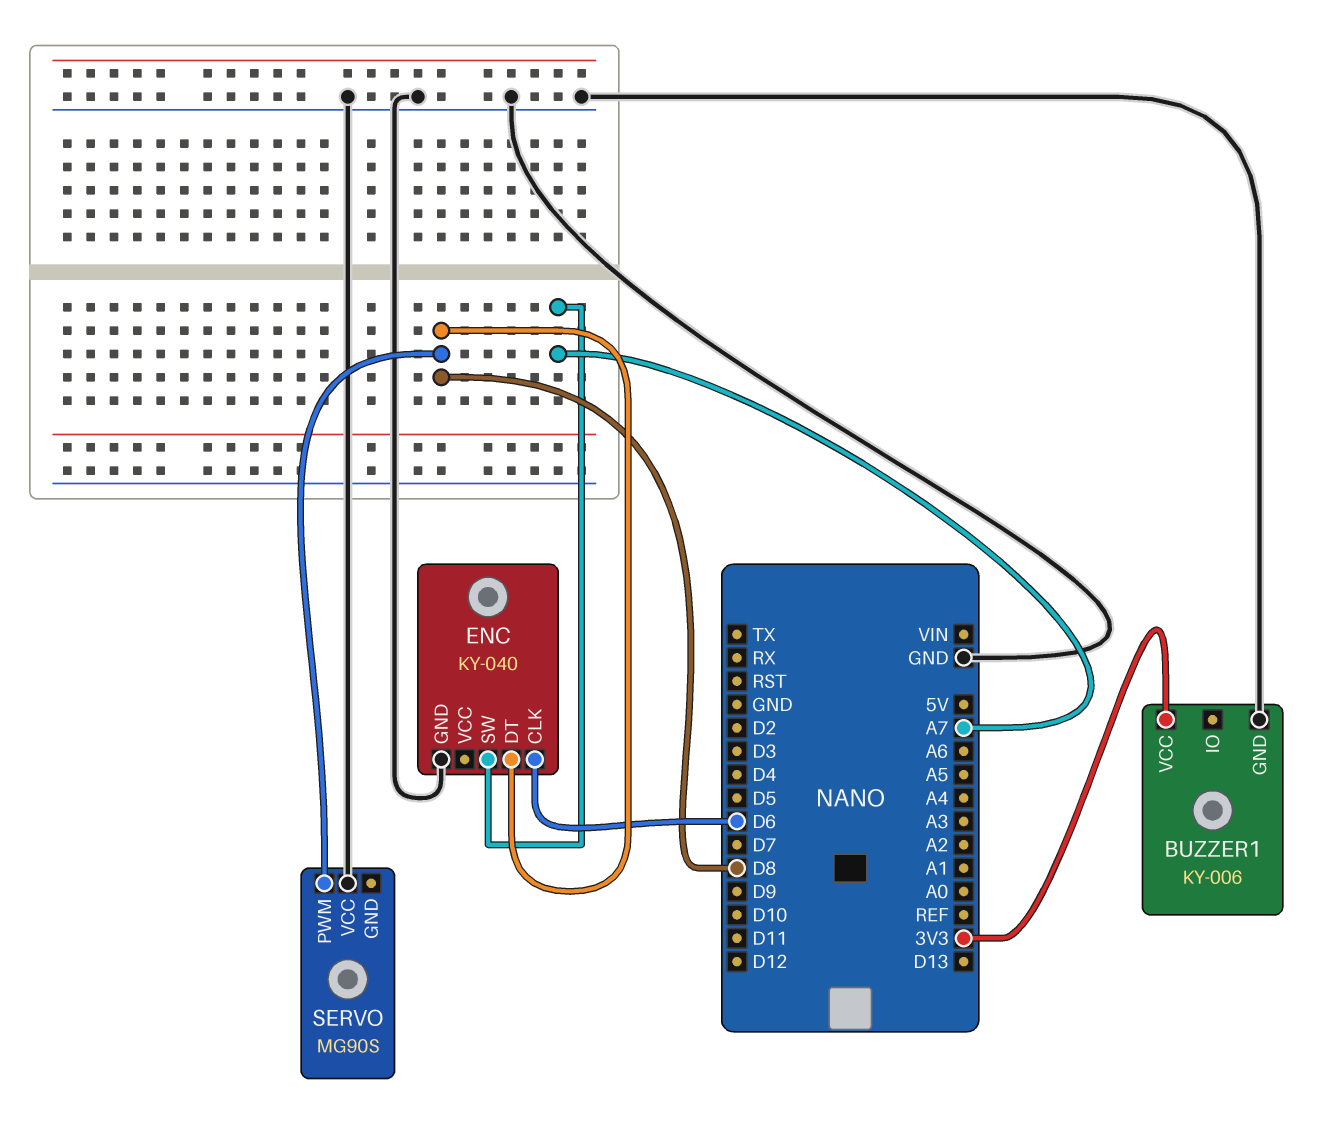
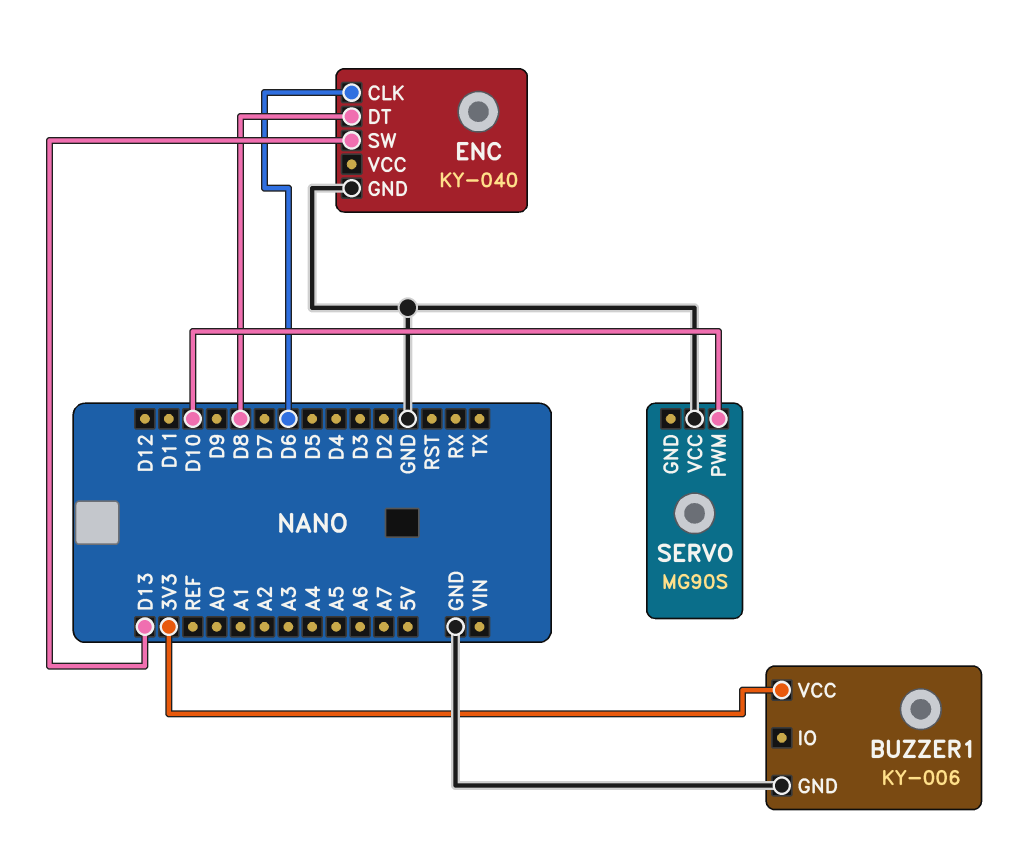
ENC pin SW: A7 -> D13
SERVO pin PWM: D8 -> D10

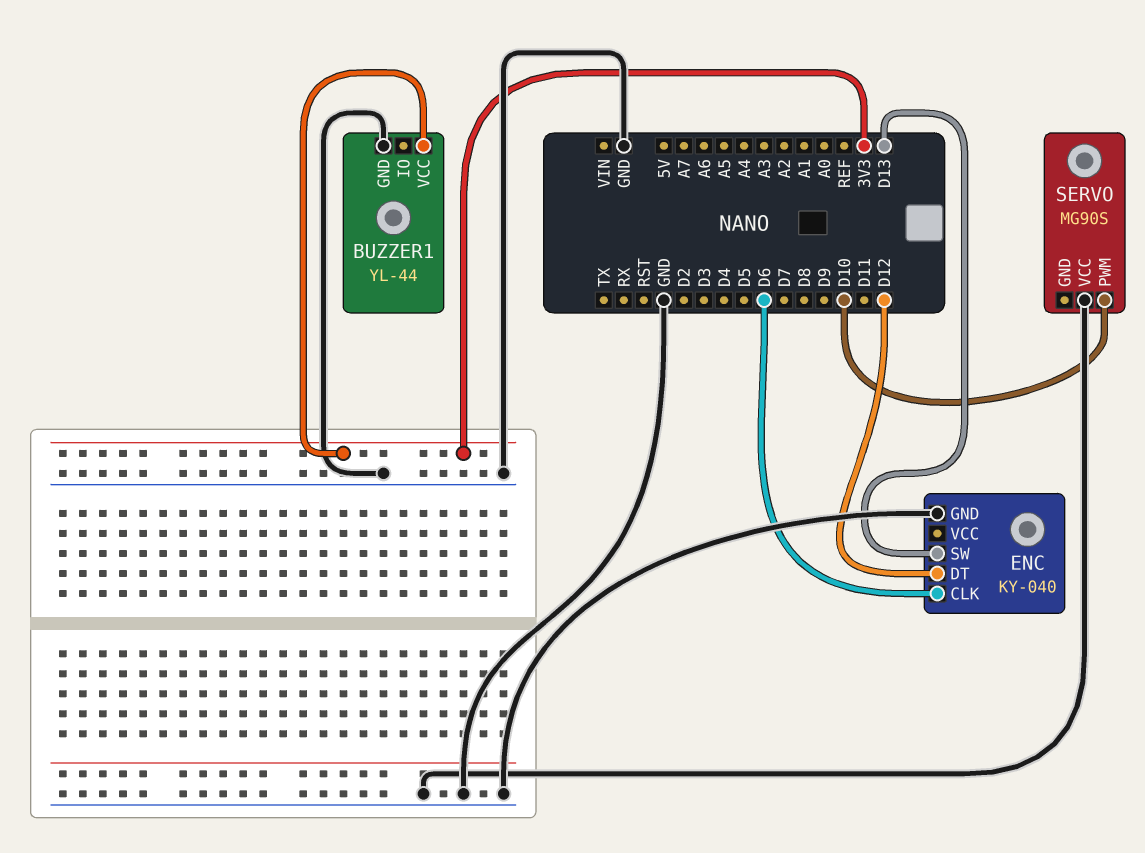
BUZZER1: KY-006 -> YL-44
ENC pin DT: D8 -> D12

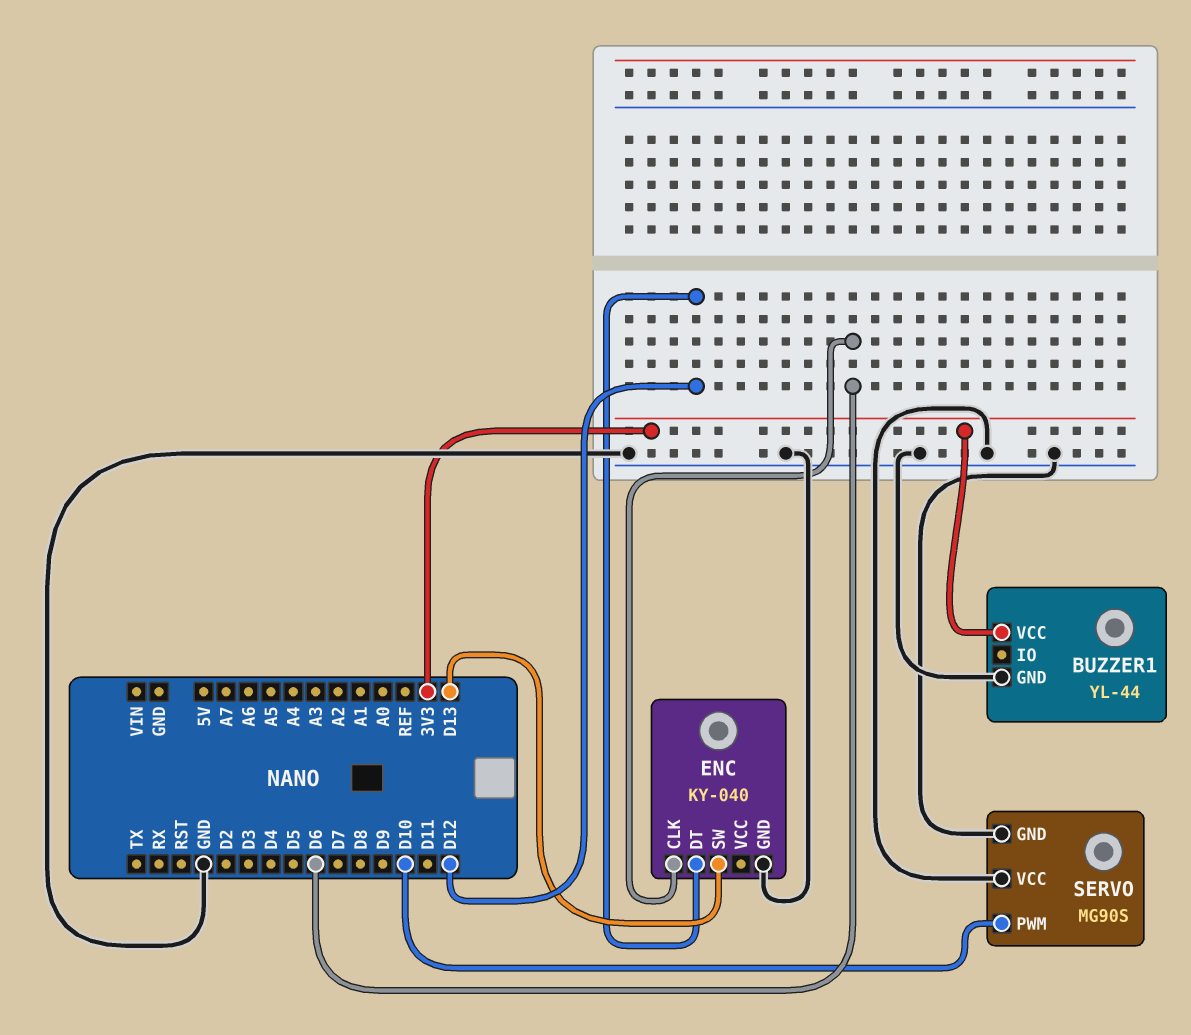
SERVO pin GND: none -> GND

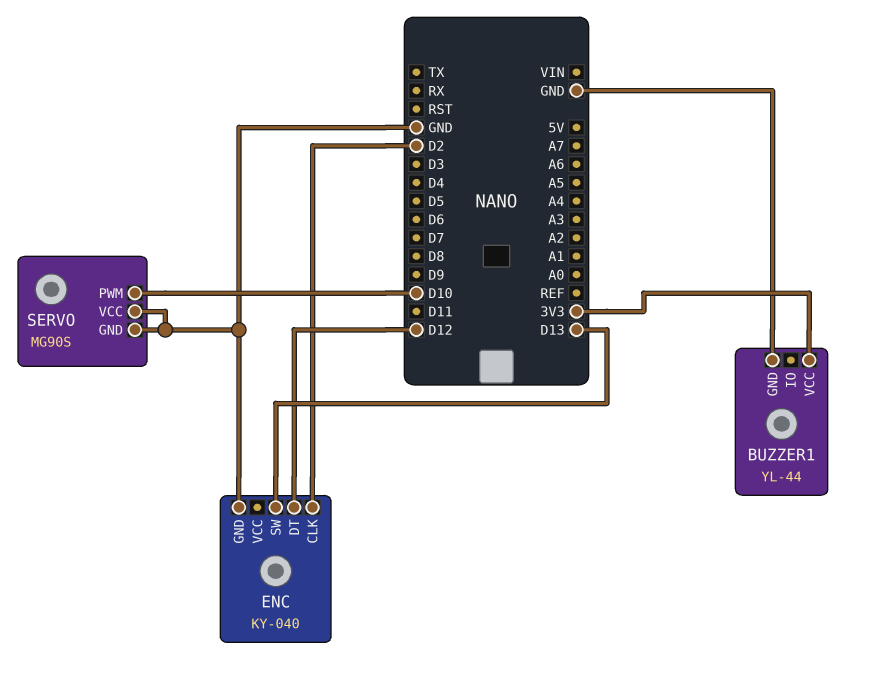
ENC pin CLK: D6 -> D2

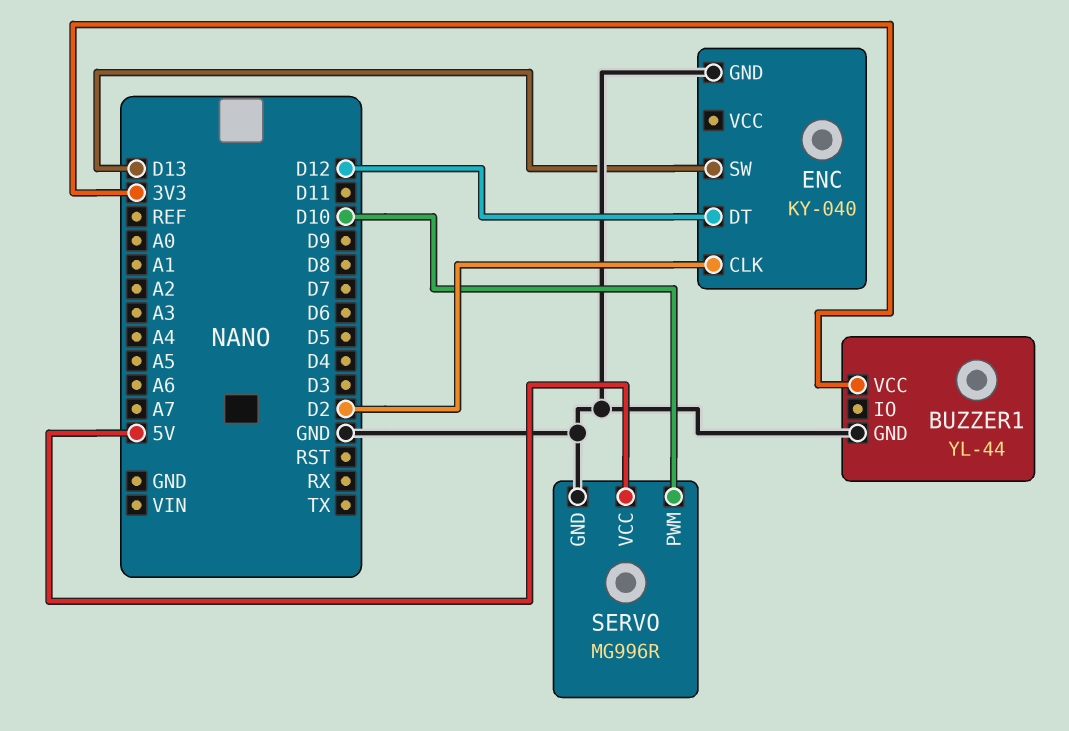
SERVO: MG90S -> MG996R
SERVO pin VCC: GND -> 5V

